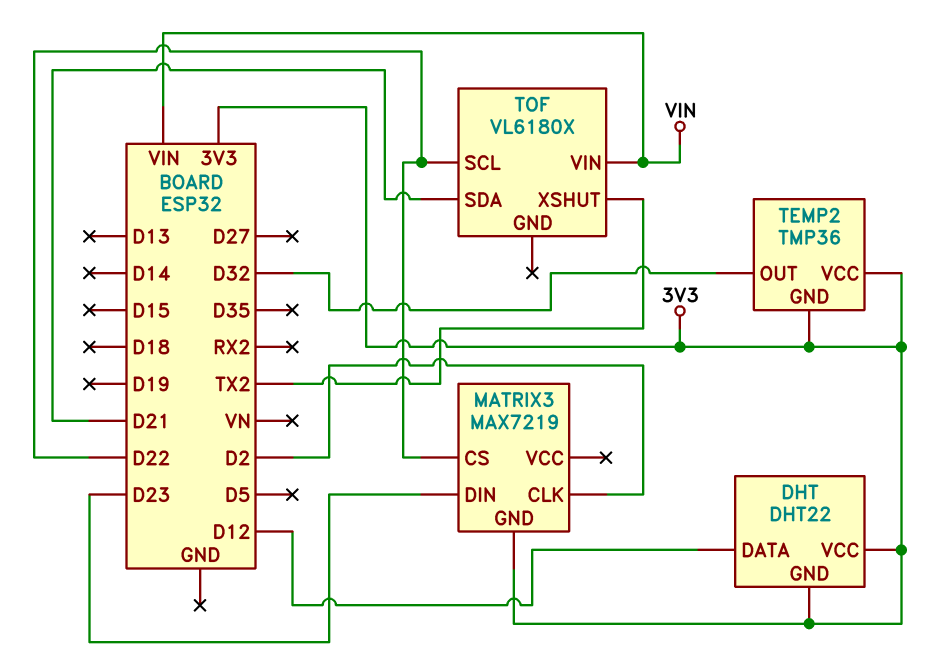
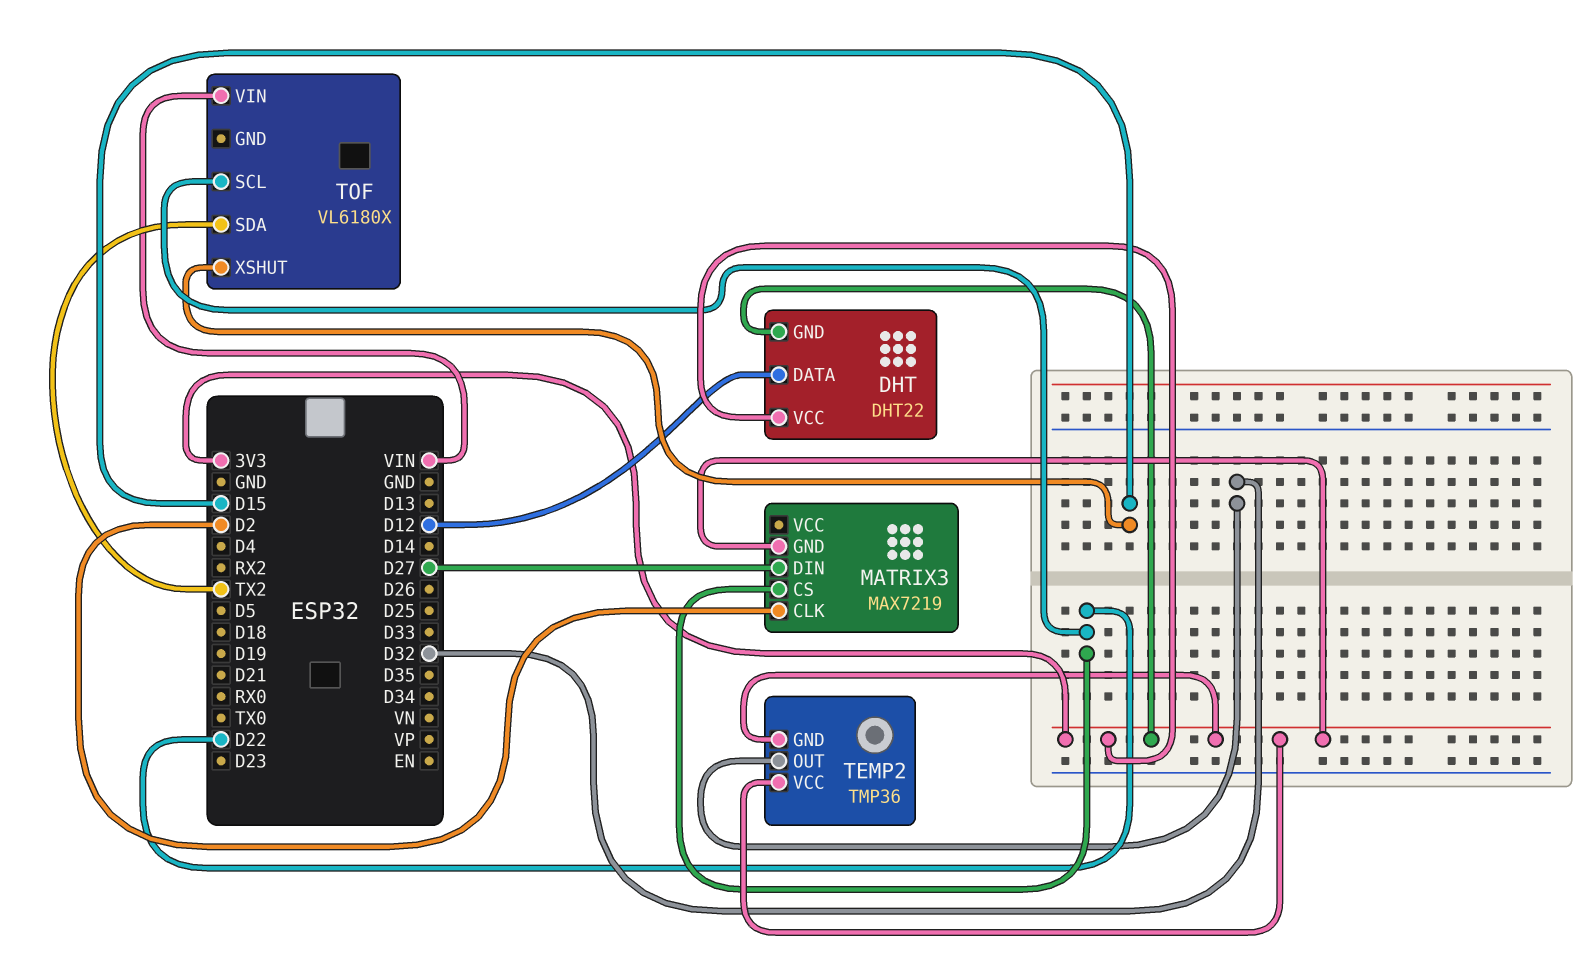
MATRIX3 pin DIN: D23 -> D27
TOF pin SDA: D21 -> TX2
TOF pin XSHUT: TX2 -> D15

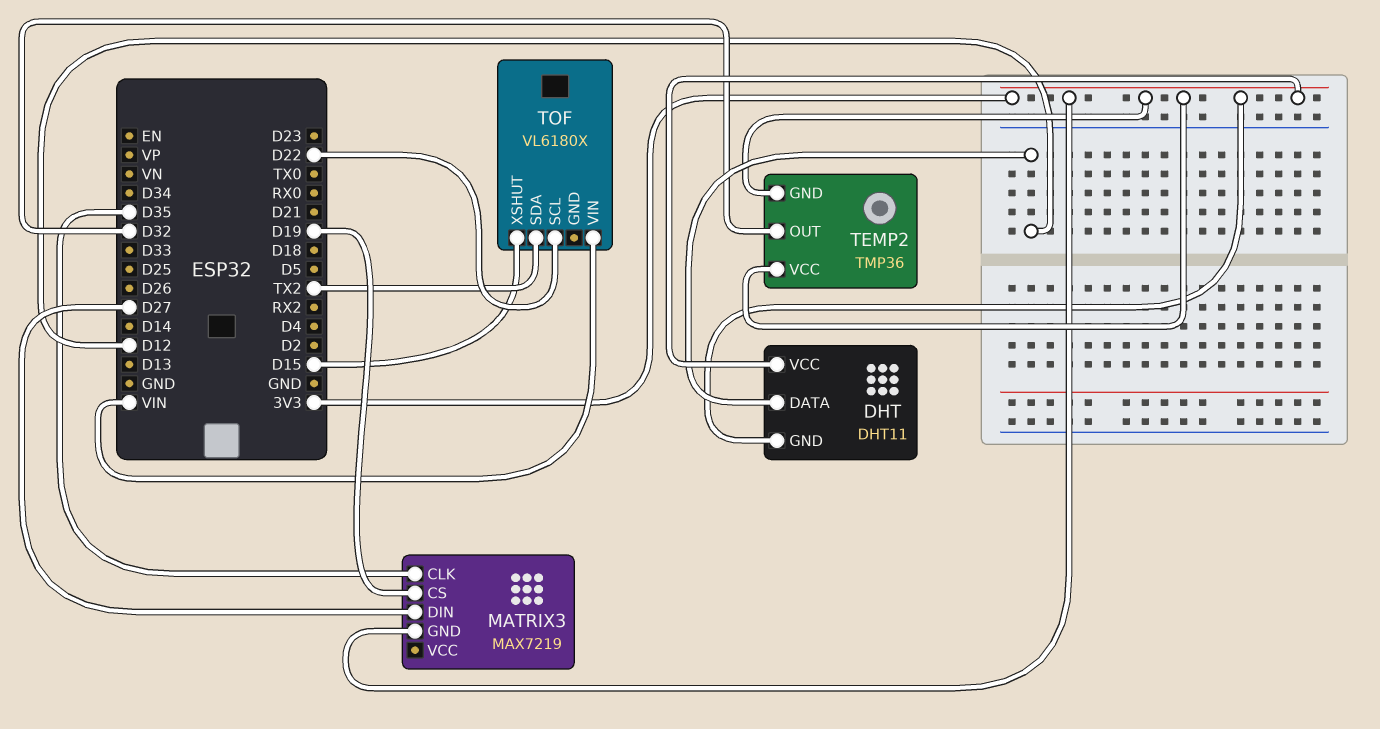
DHT: DHT22 -> DHT11
MATRIX3 pin CLK: D2 -> D35
MATRIX3 pin CS: D22 -> D19

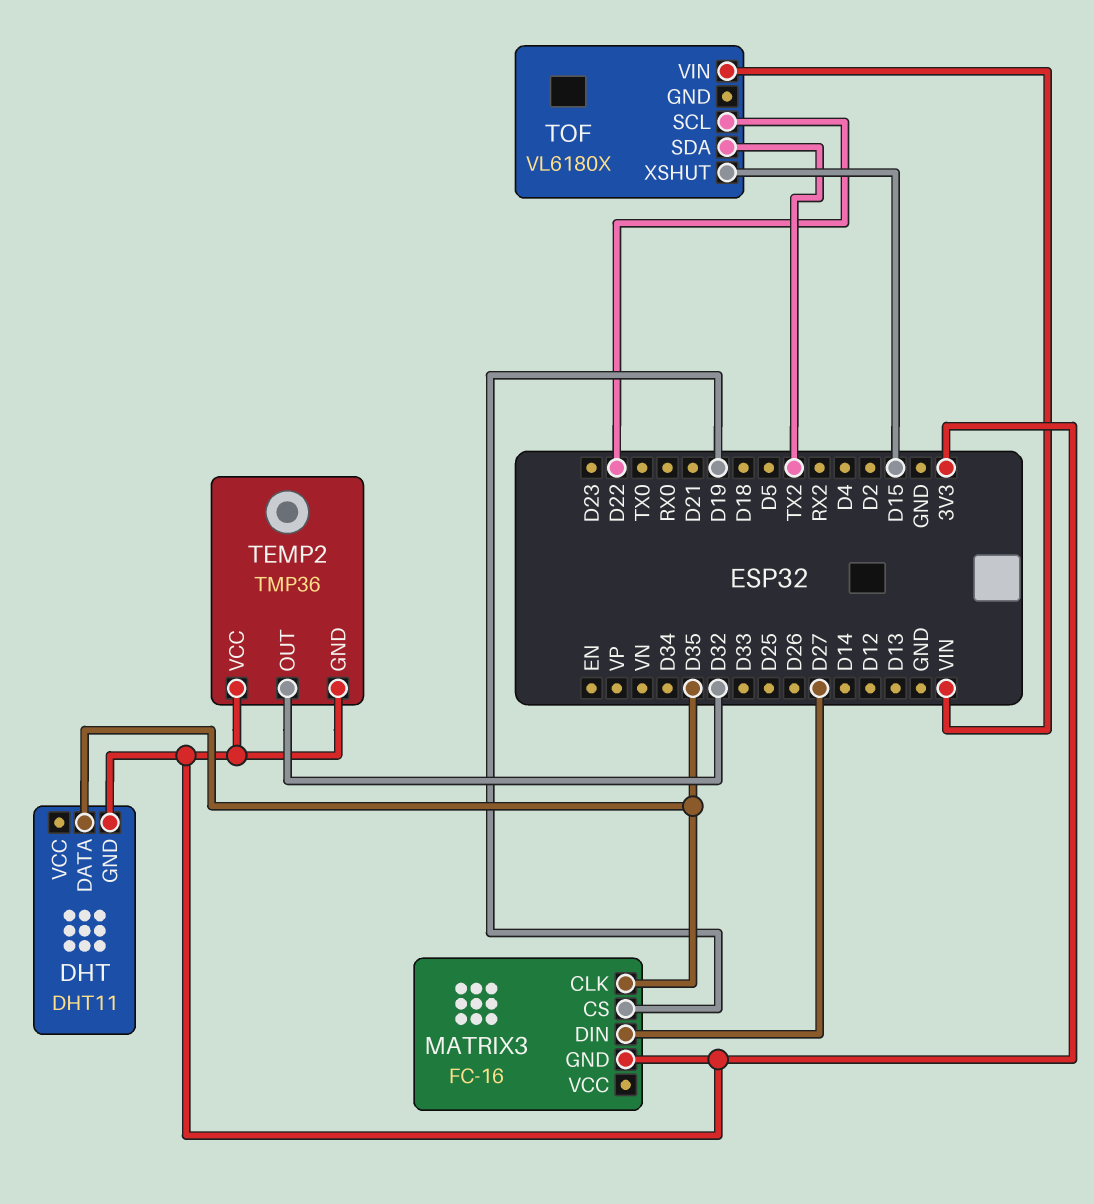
DHT pin DATA: D12 -> D35
DHT pin VCC: 3V3 -> none
MATRIX3: MAX7219 -> FC-16

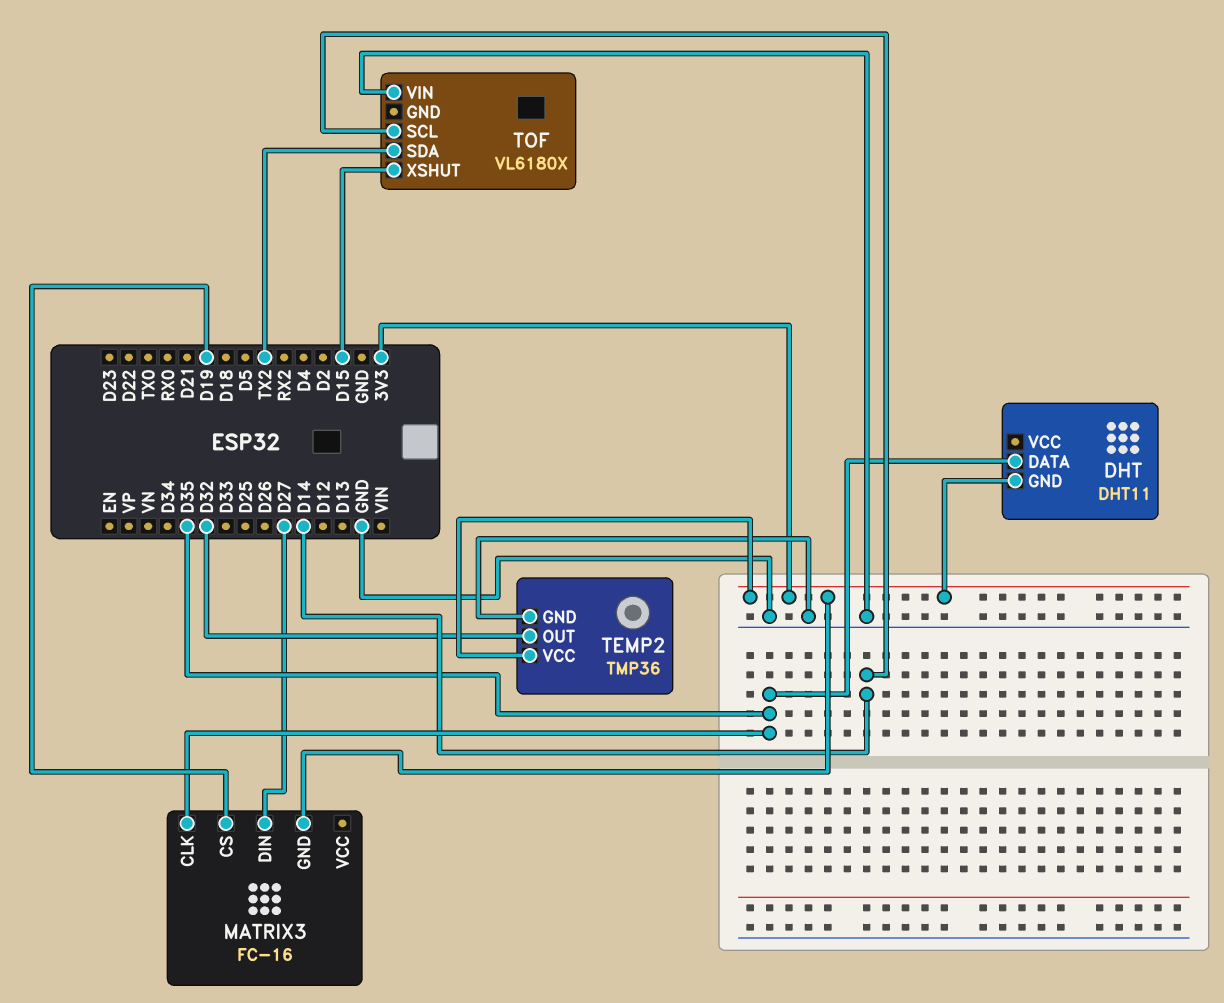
TEMP2 pin GND: 3V3 -> GND
TOF pin SCL: D22 -> D14
TOF pin VIN: VIN -> GND

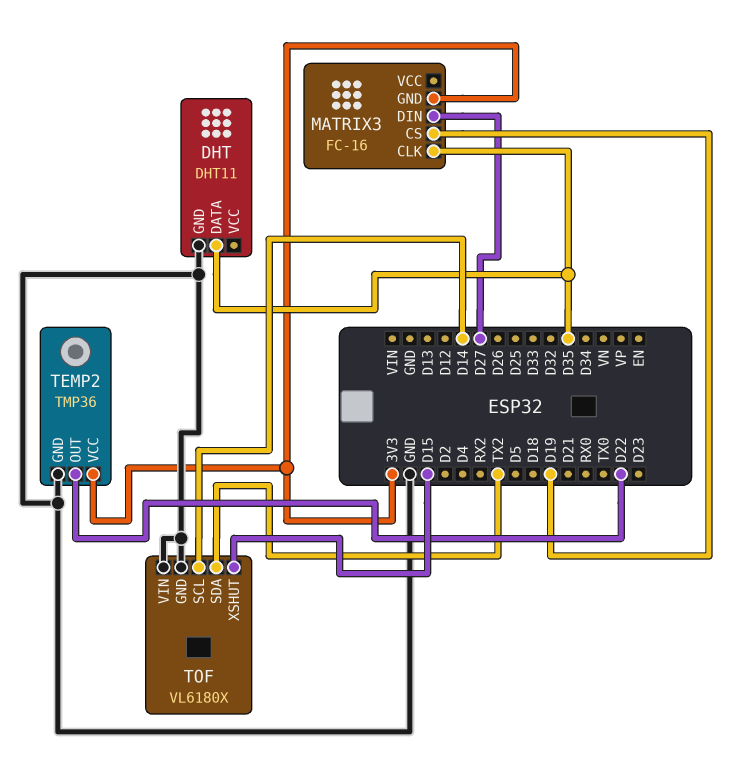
DHT pin GND: 3V3 -> GND
TEMP2 pin OUT: D32 -> D22
TOF pin GND: none -> GND

